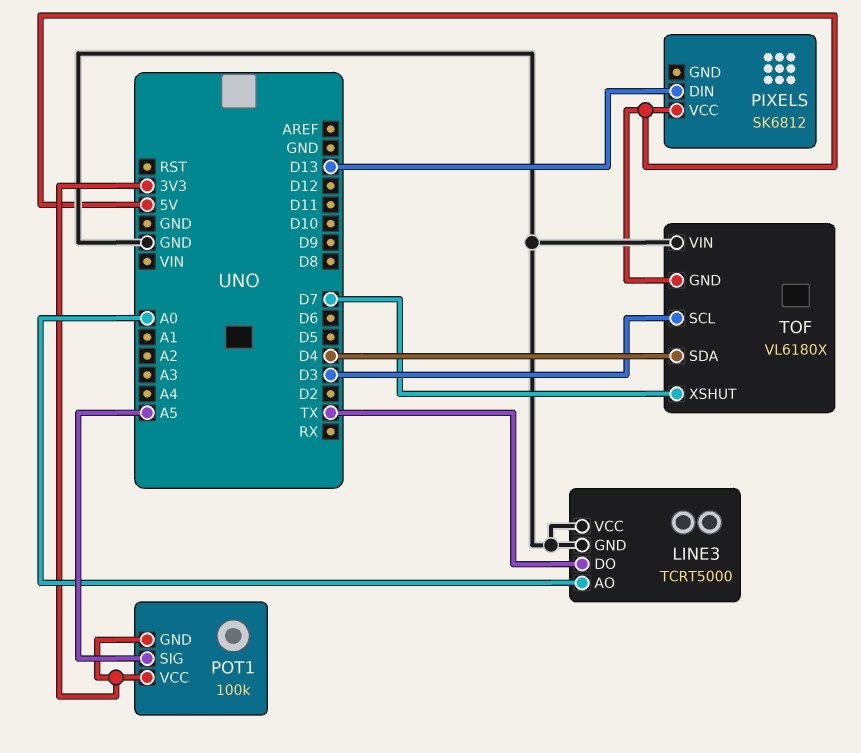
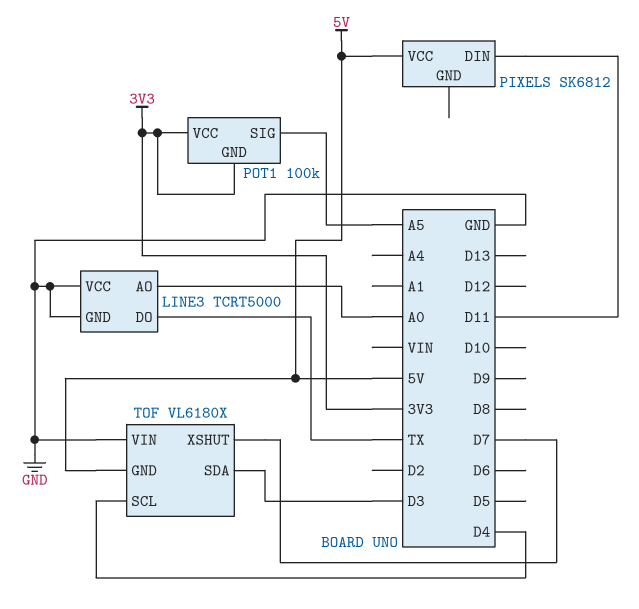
PIXELS pin DIN: D13 -> D11
TOF pin SCL: D3 -> D4
TOF pin SDA: D4 -> D3

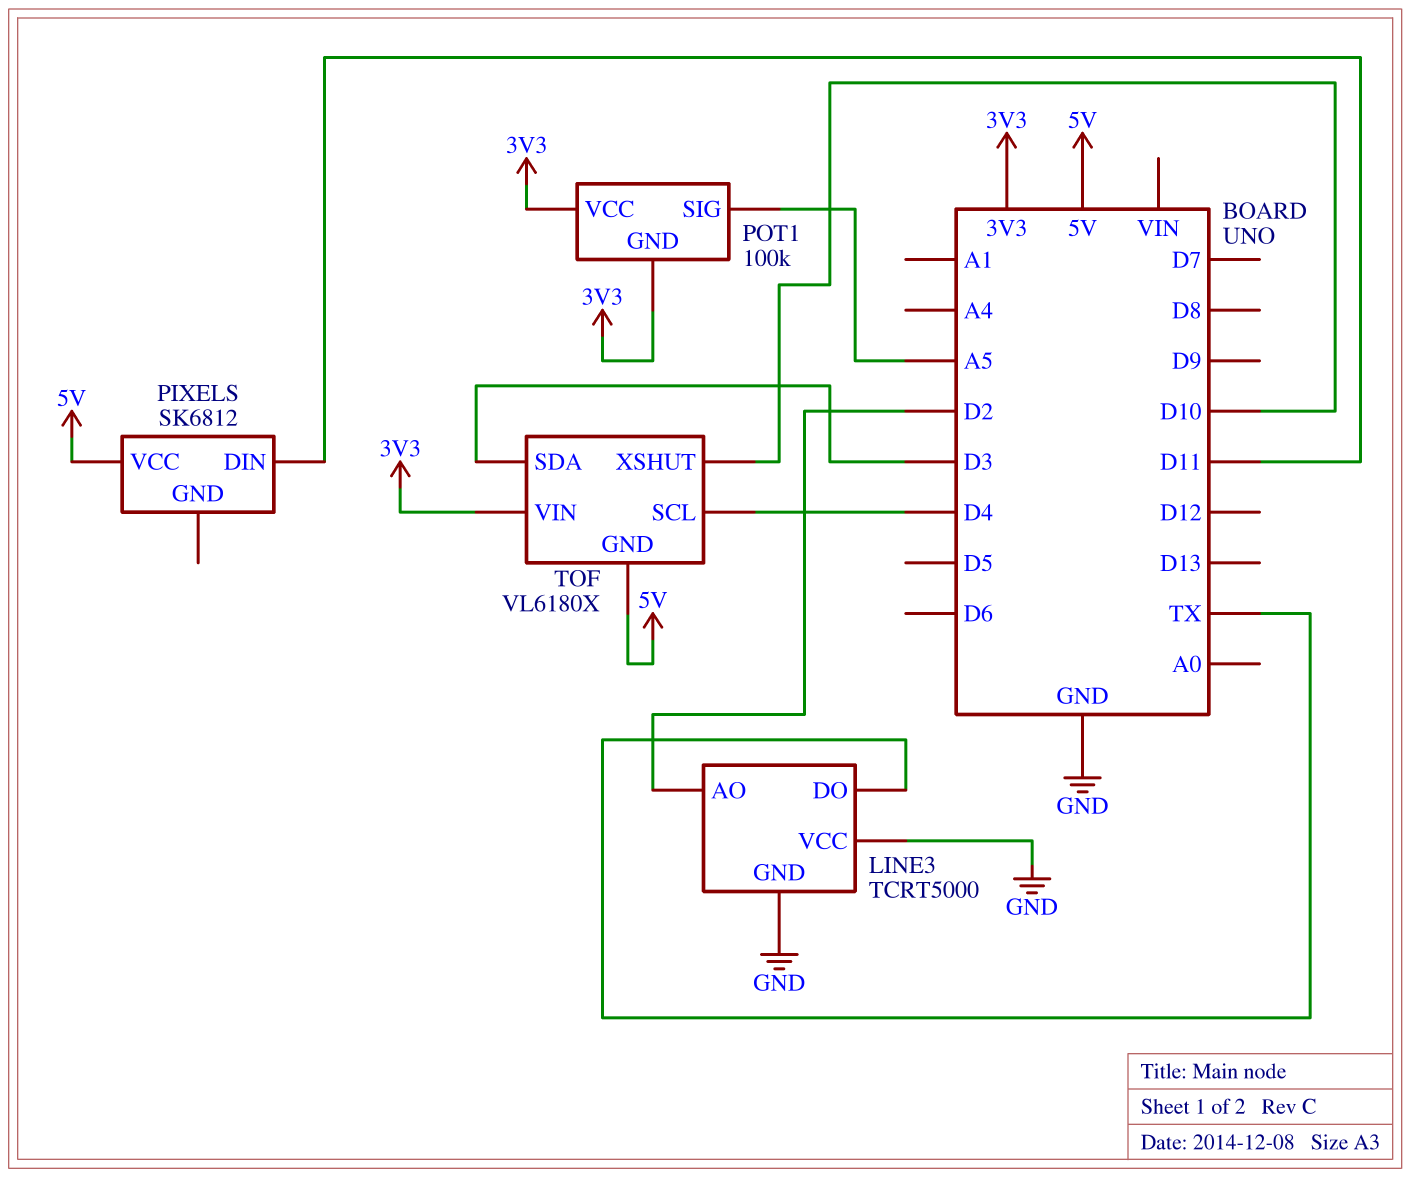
LINE3 pin AO: A0 -> D2
TOF pin VIN: GND -> 3V3
TOF pin XSHUT: D7 -> D10

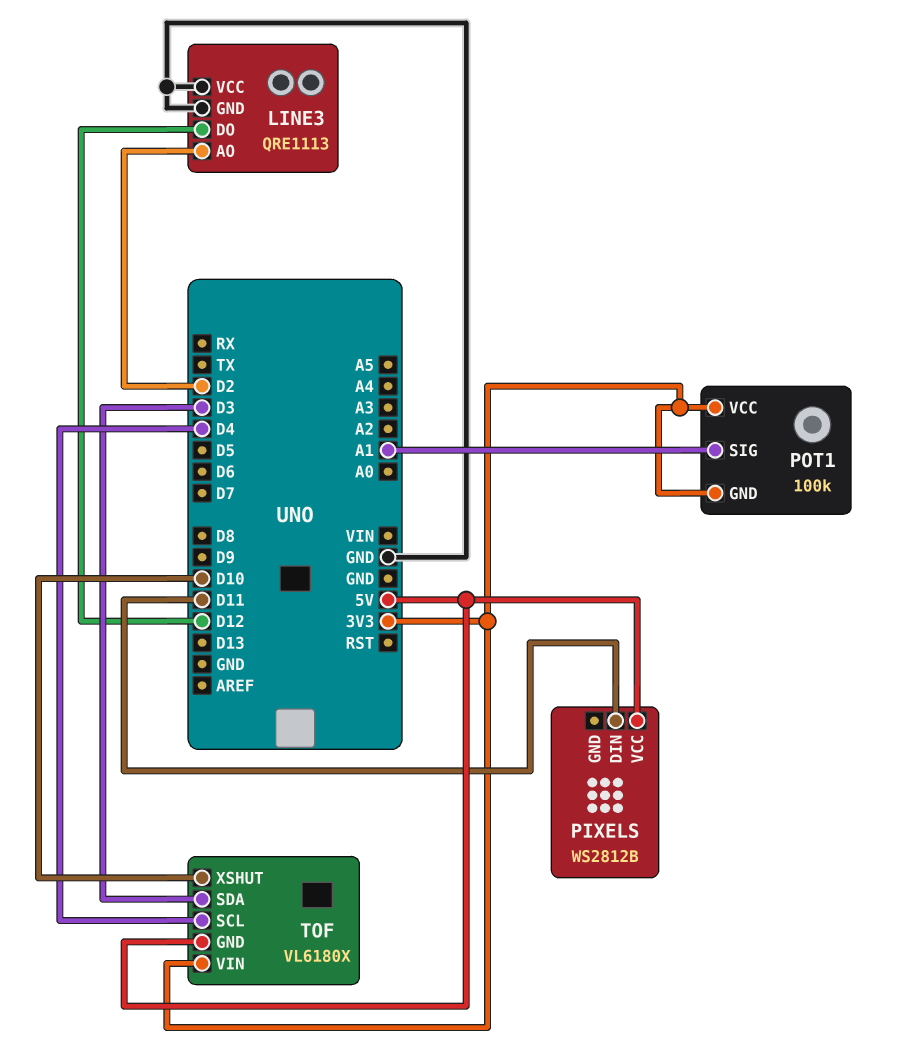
LINE3: TCRT5000 -> QRE1113
LINE3 pin DO: TX -> D12
PIXELS: SK6812 -> WS2812B
POT1 pin SIG: A5 -> A1

